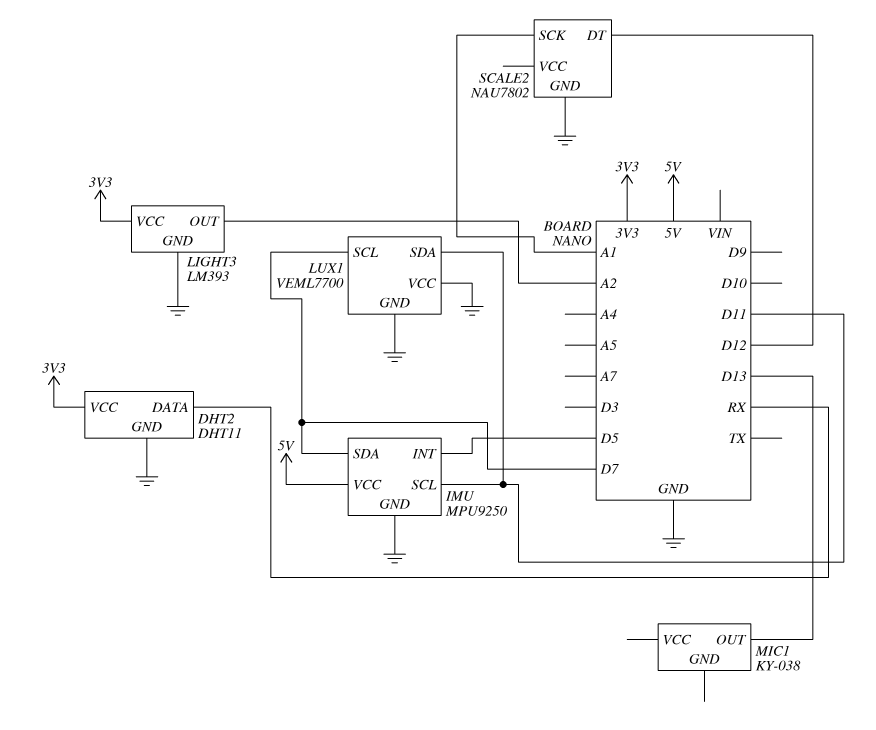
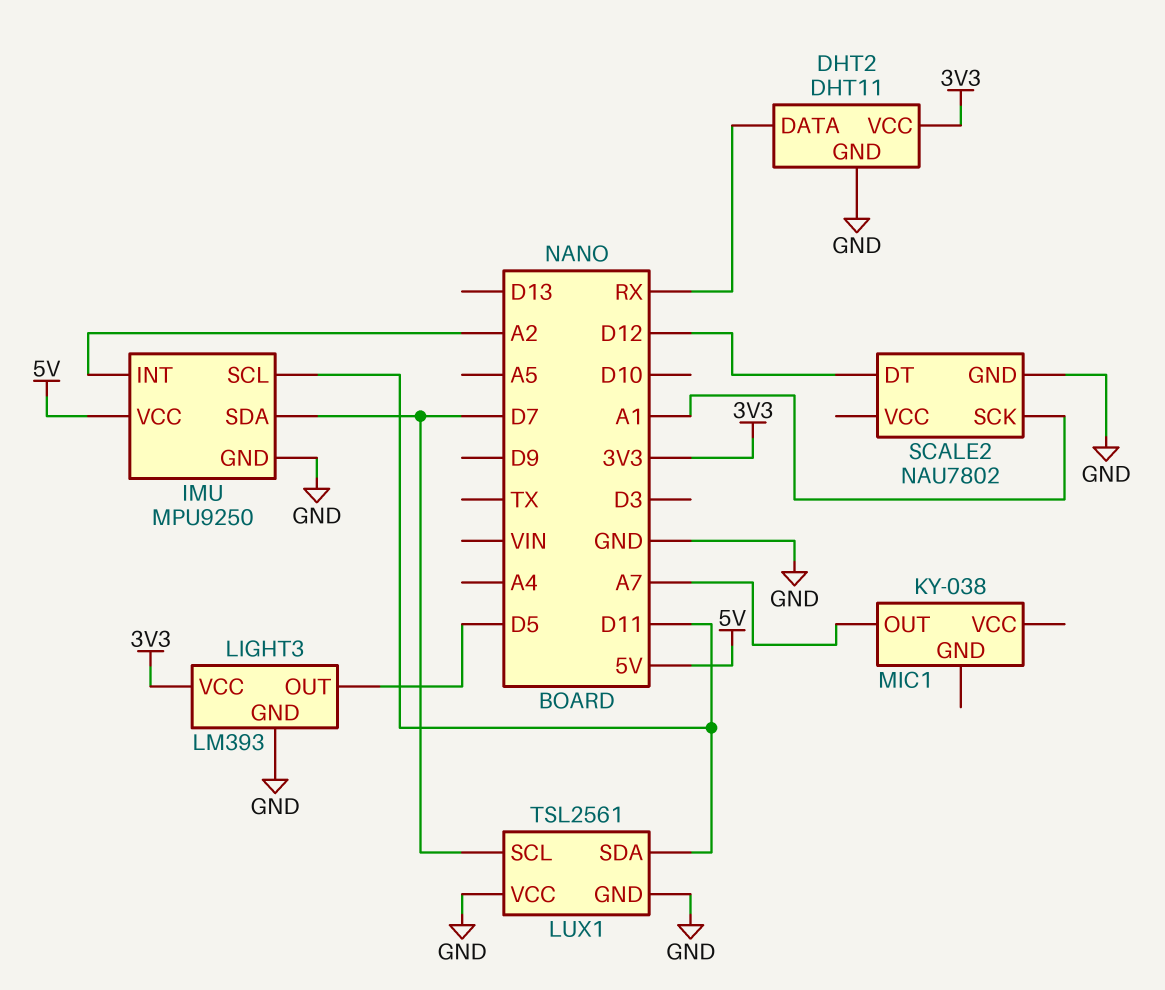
IMU pin INT: D5 -> A2
LIGHT3 pin OUT: A2 -> D5
LUX1: VEML7700 -> TSL2561
MIC1 pin OUT: D13 -> A7

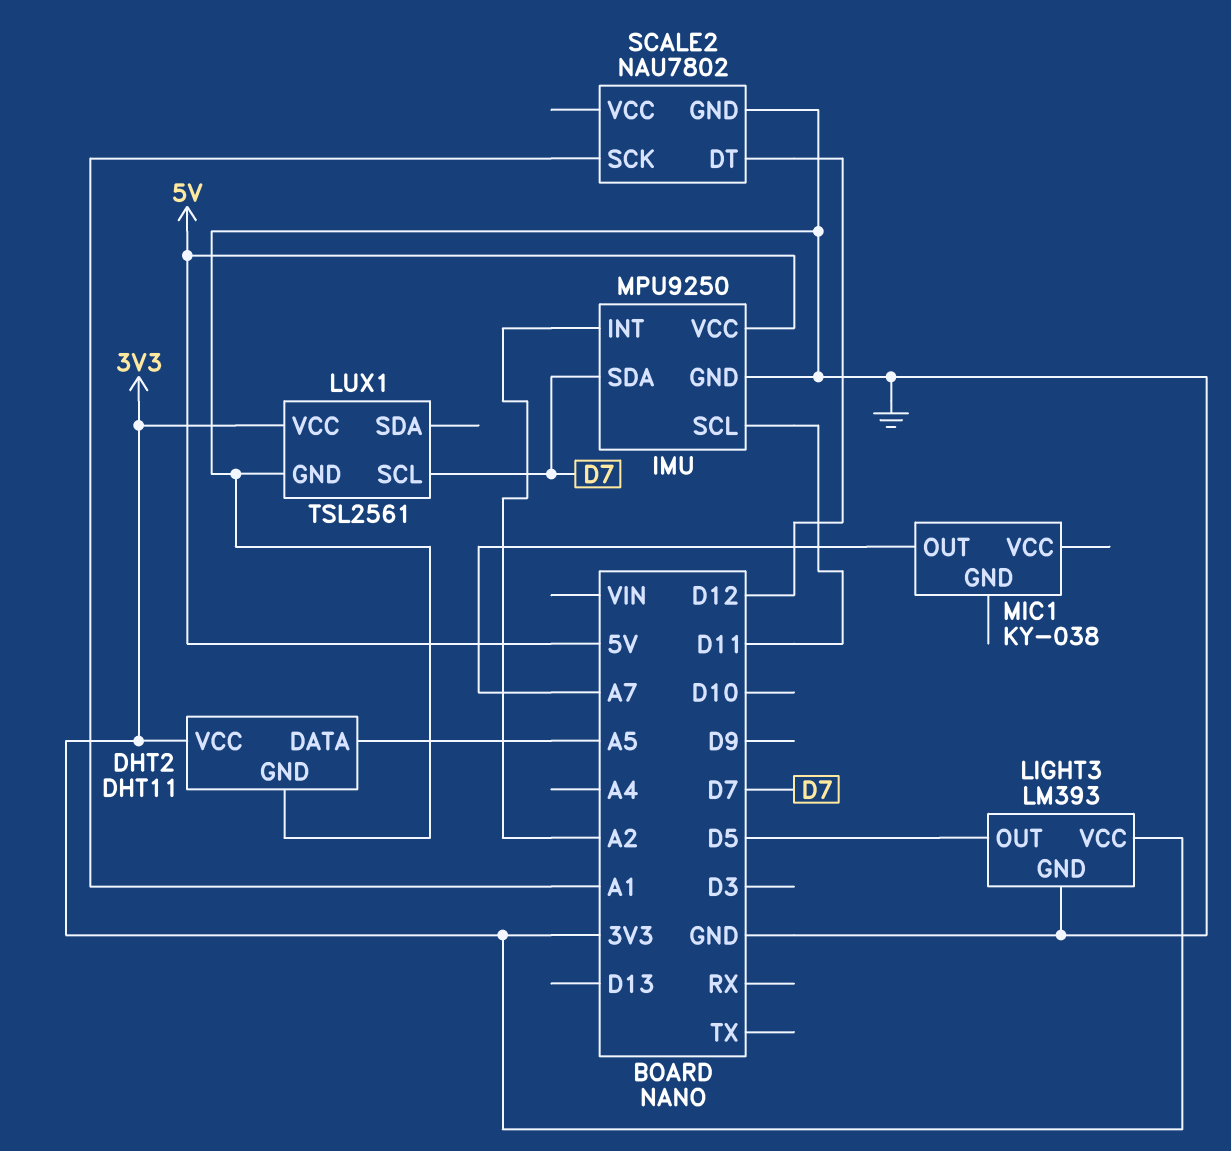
DHT2 pin DATA: RX -> A5
LUX1 pin SDA: D11 -> none
LUX1 pin VCC: GND -> 3V3

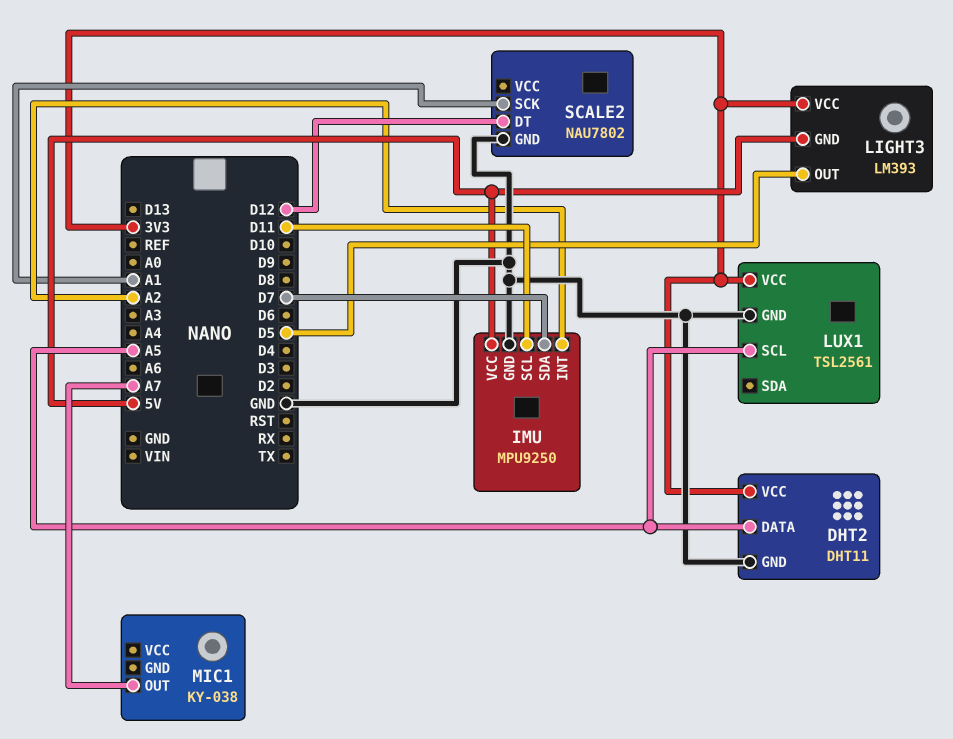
LIGHT3 pin GND: GND -> 5V
LUX1 pin SCL: D7 -> A5

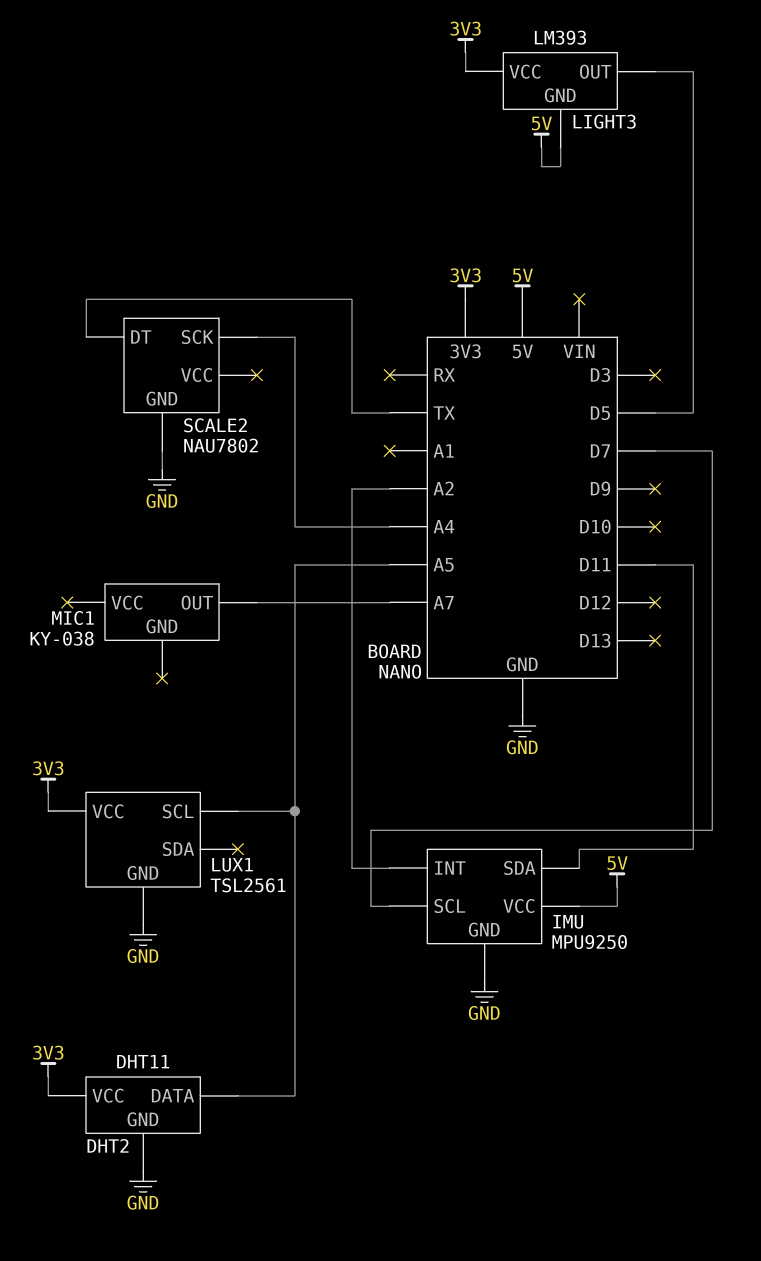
IMU pin SCL: D11 -> D7
IMU pin SDA: D7 -> D11
SCALE2 pin DT: D12 -> TX
SCALE2 pin SCK: A1 -> A4

